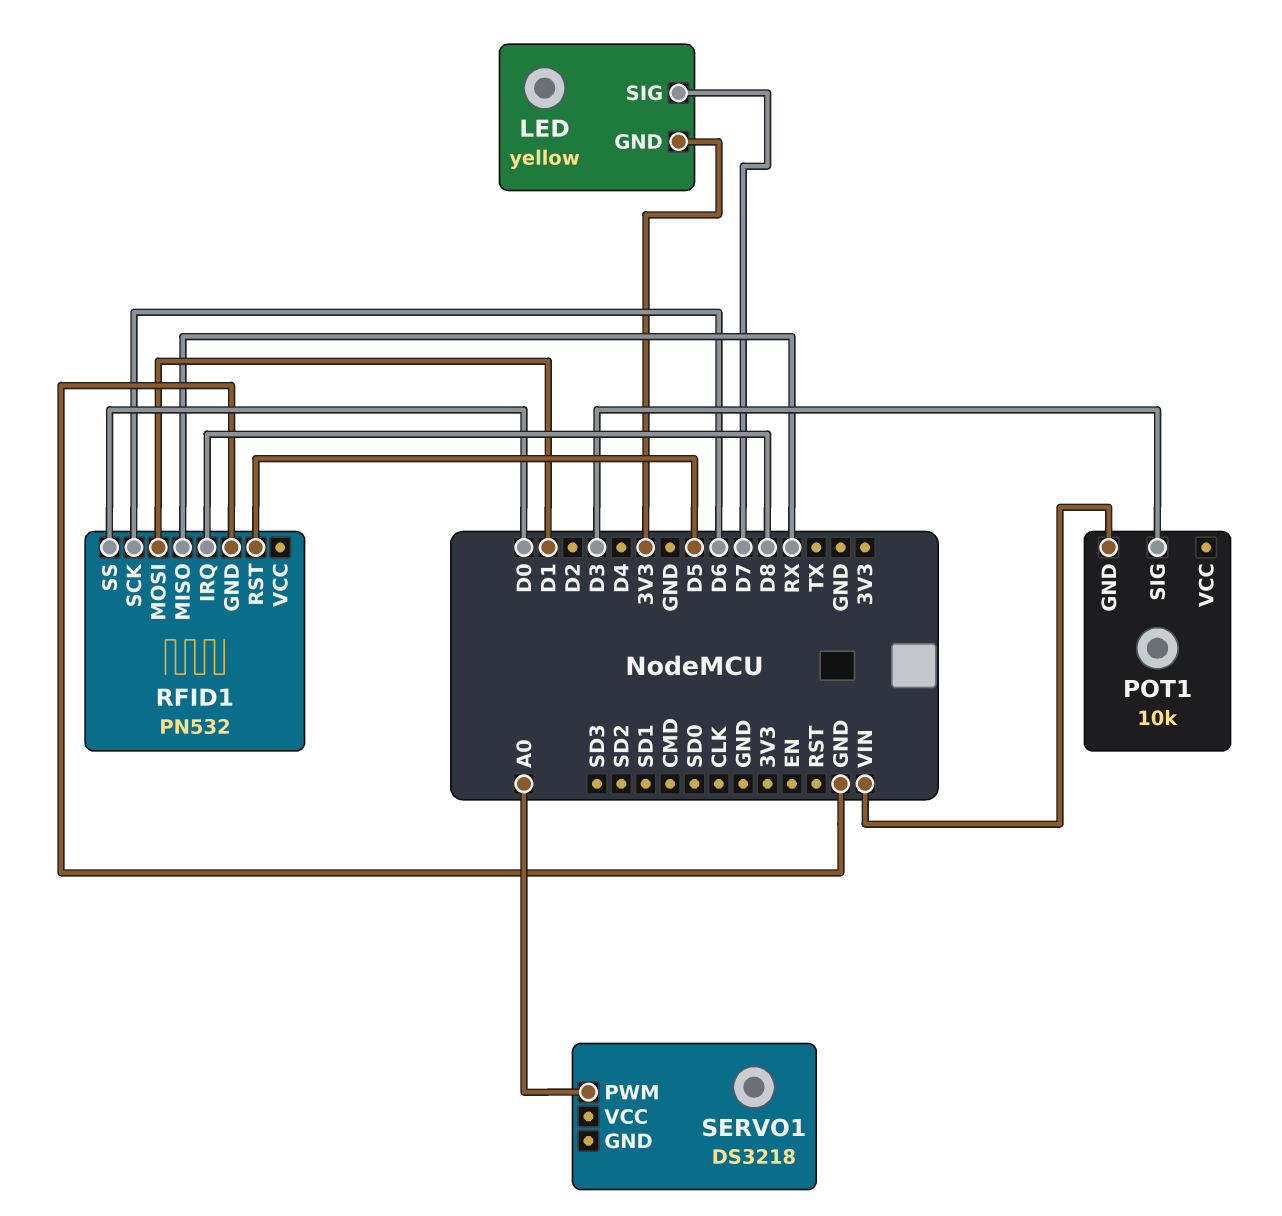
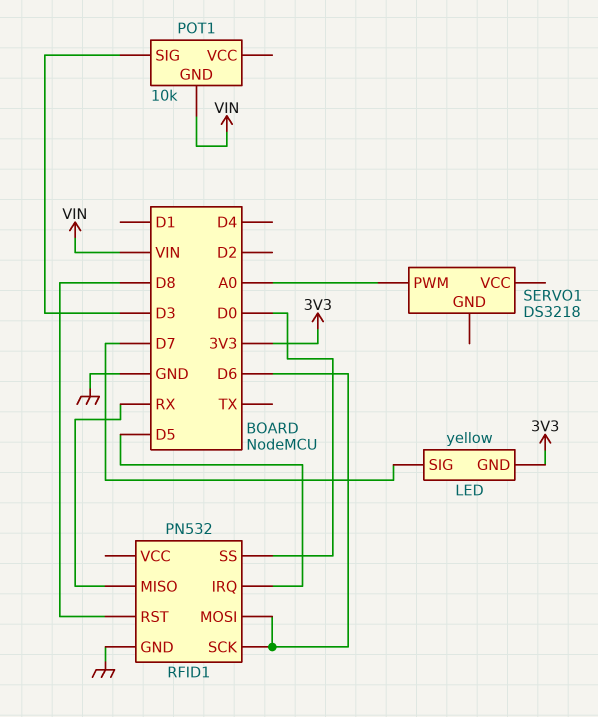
RFID1 pin IRQ: D8 -> D5
RFID1 pin MOSI: D1 -> D6
RFID1 pin RST: D5 -> D8

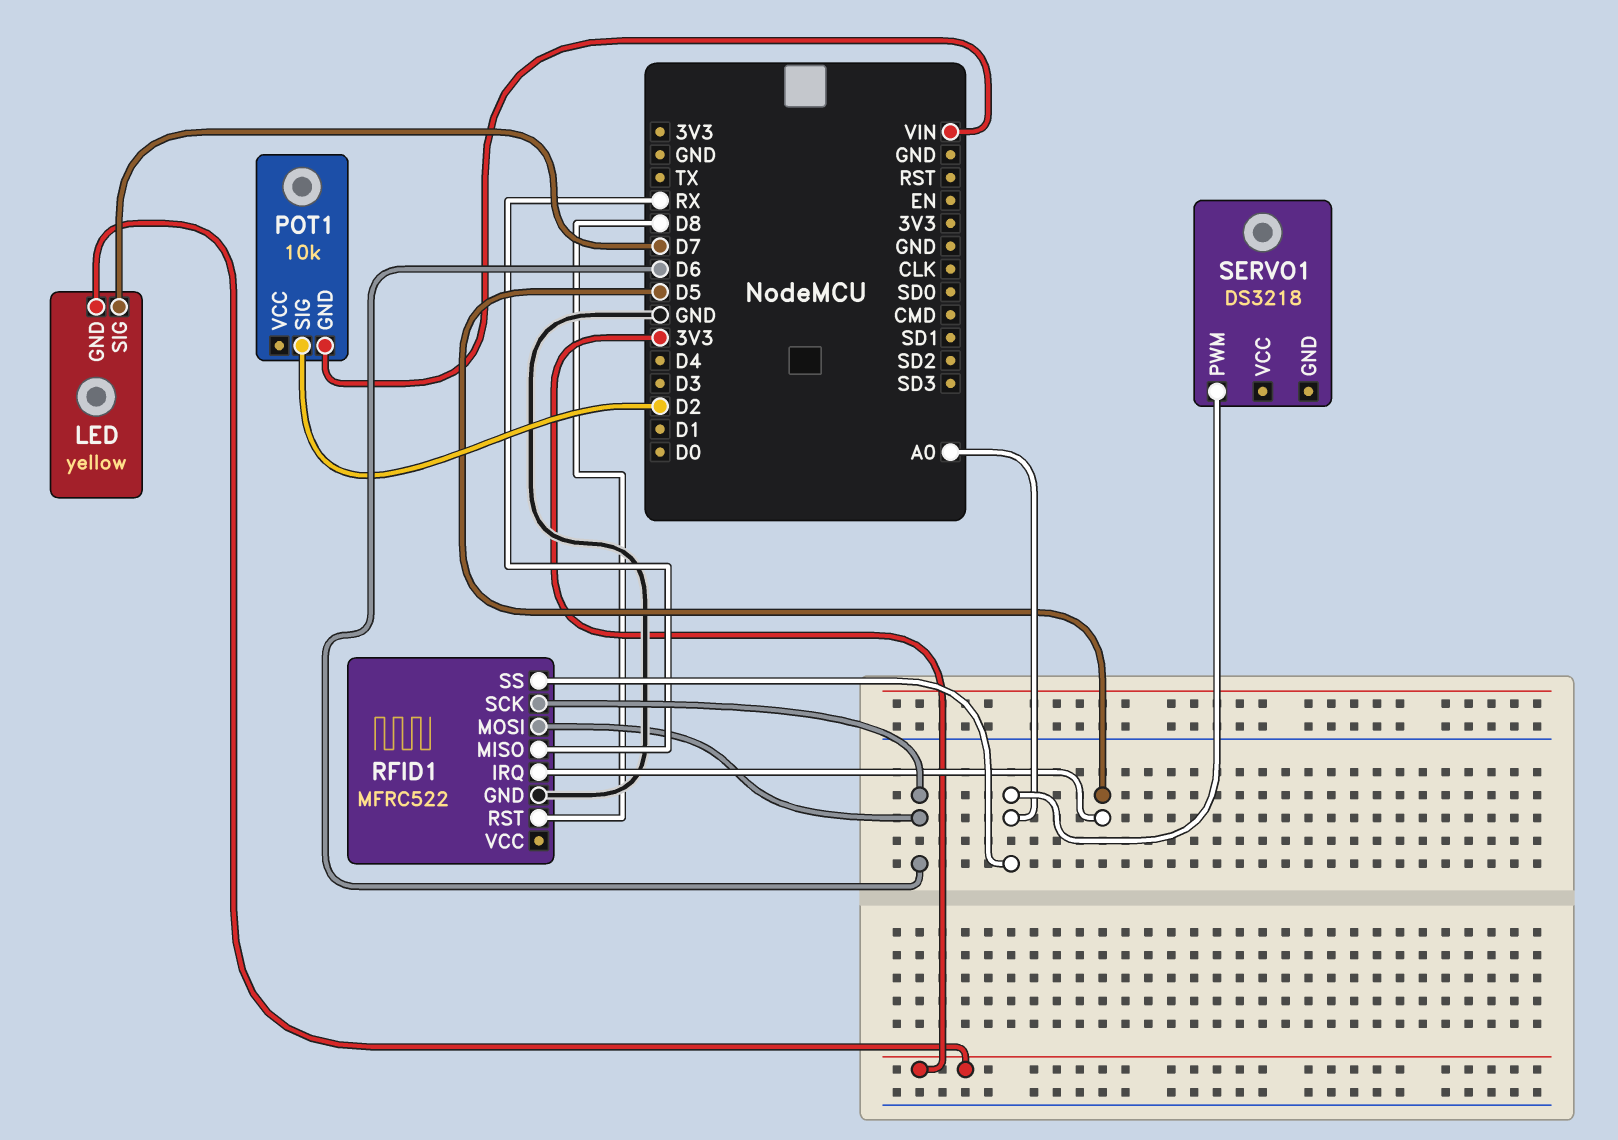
POT1 pin SIG: D3 -> D2
RFID1: PN532 -> MFRC522
RFID1 pin SS: D0 -> A0

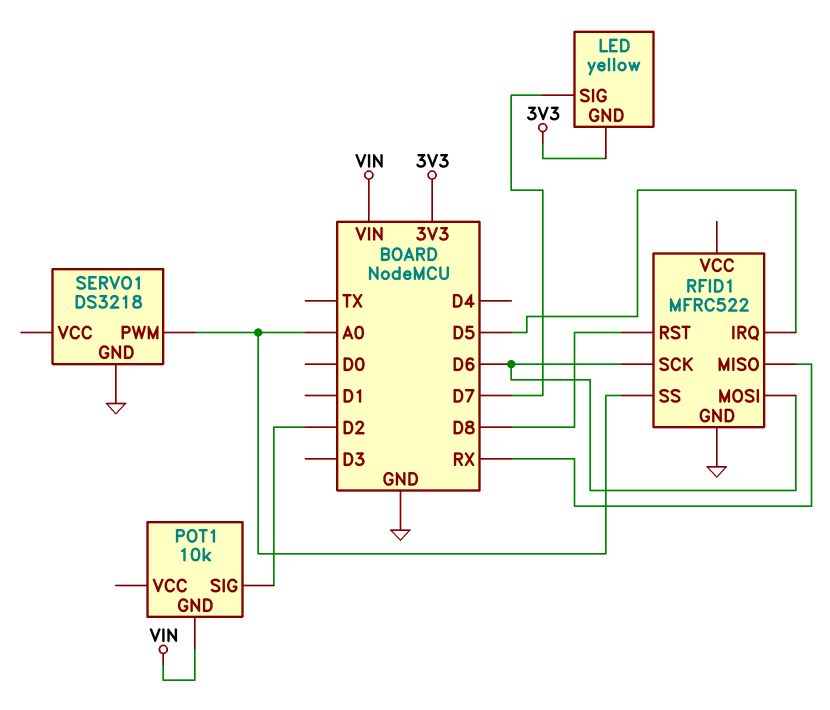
SERVO1 pin GND: none -> GND

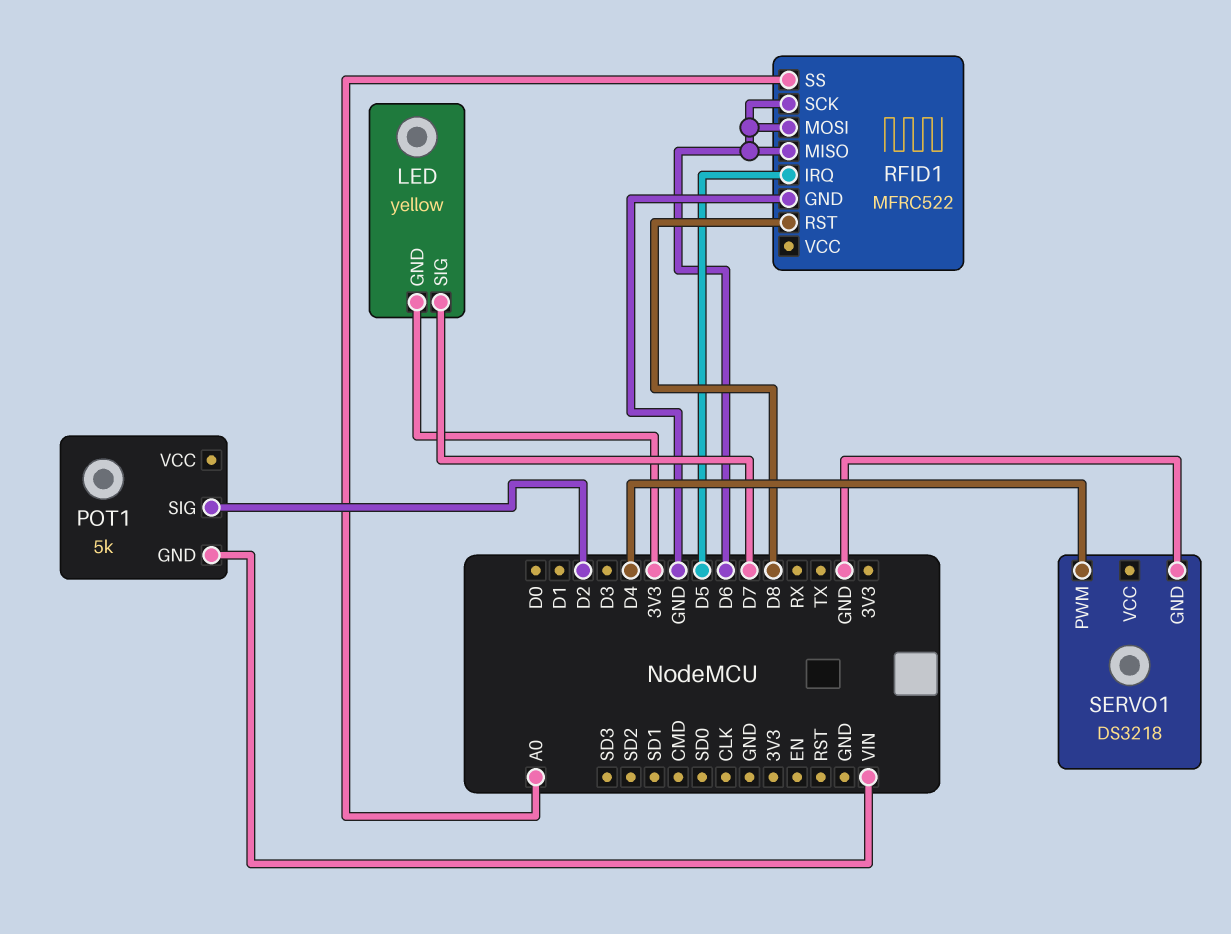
POT1: 10k -> 5k
RFID1 pin MISO: RX -> D6
SERVO1 pin PWM: A0 -> D4

